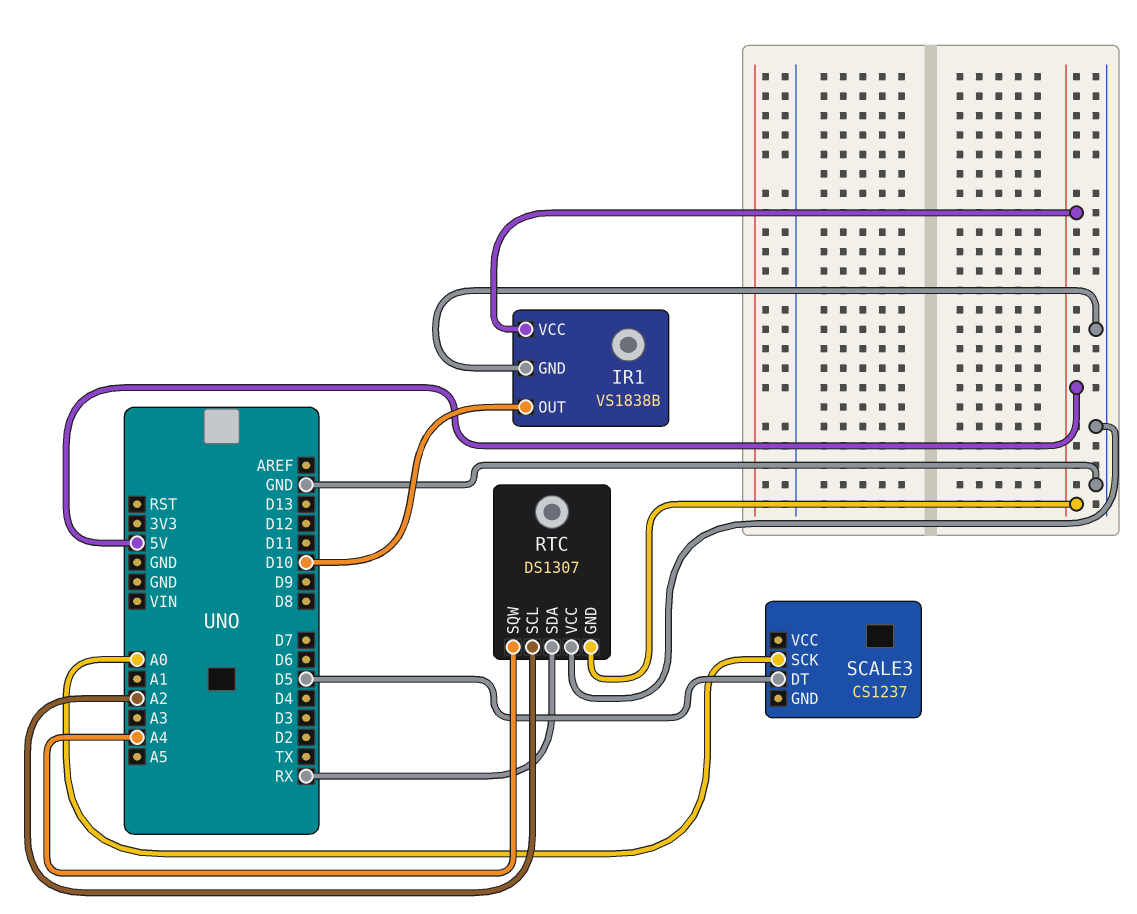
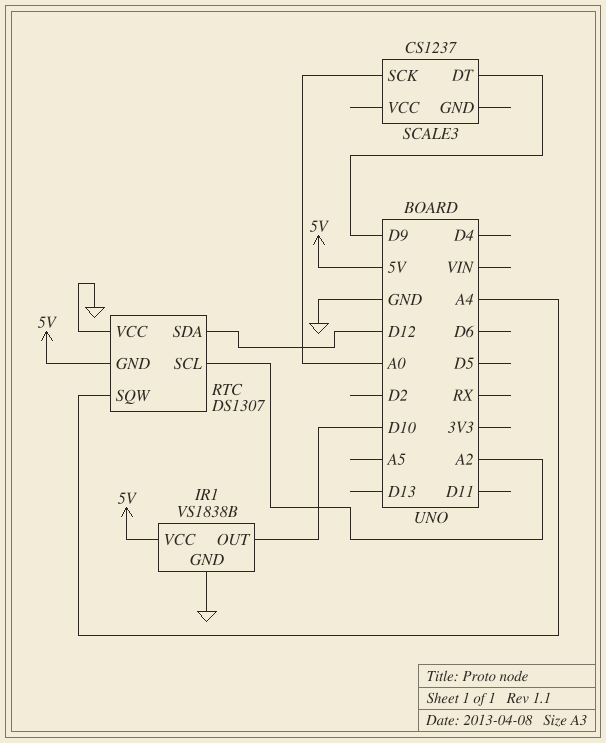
RTC pin SDA: RX -> D12
SCALE3 pin DT: D5 -> D9

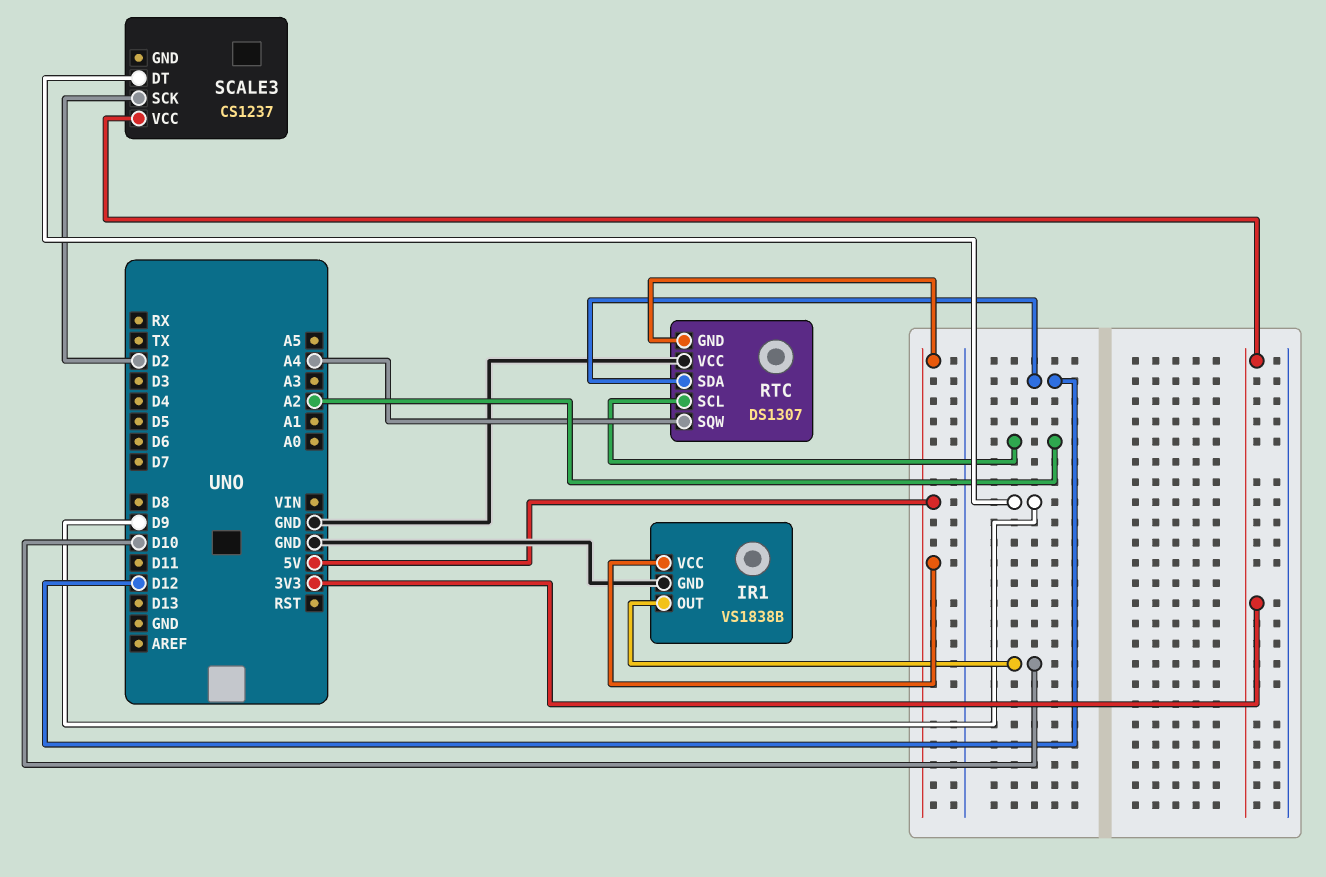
SCALE3 pin SCK: A0 -> D2
SCALE3 pin VCC: none -> 3V3

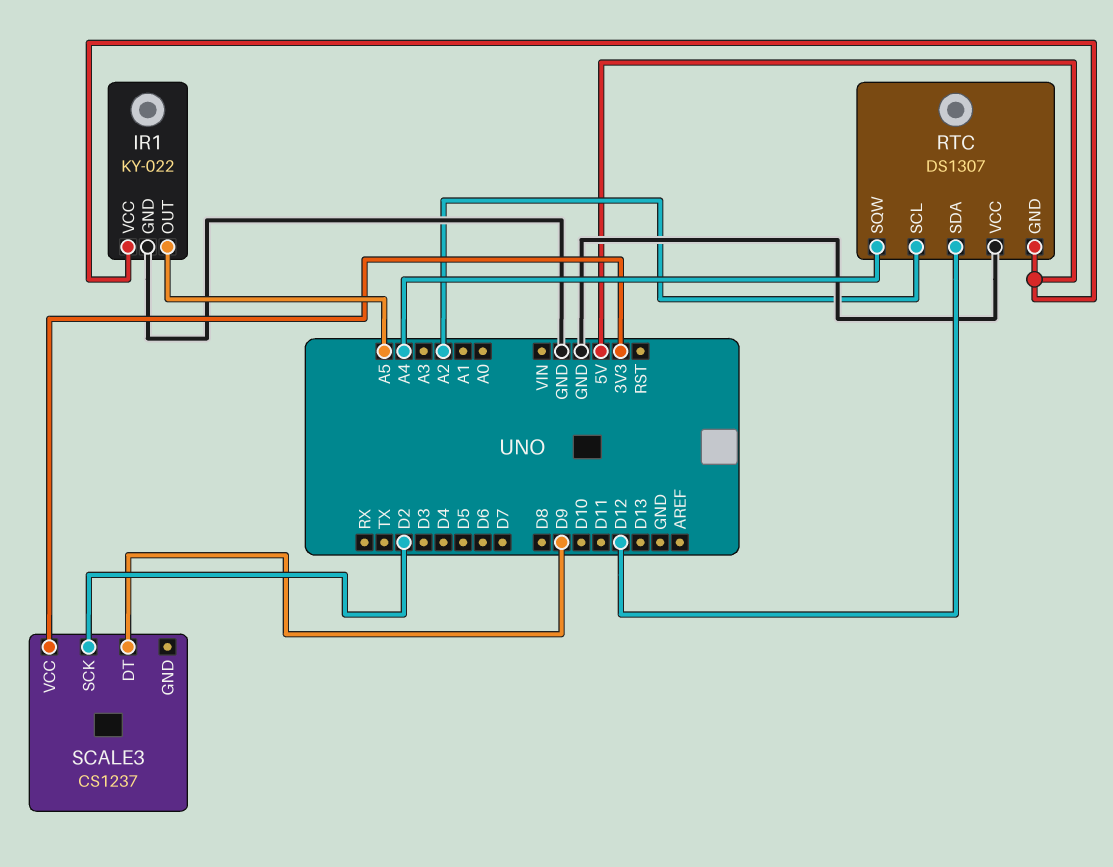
IR1: VS1838B -> KY-022
IR1 pin OUT: D10 -> A5

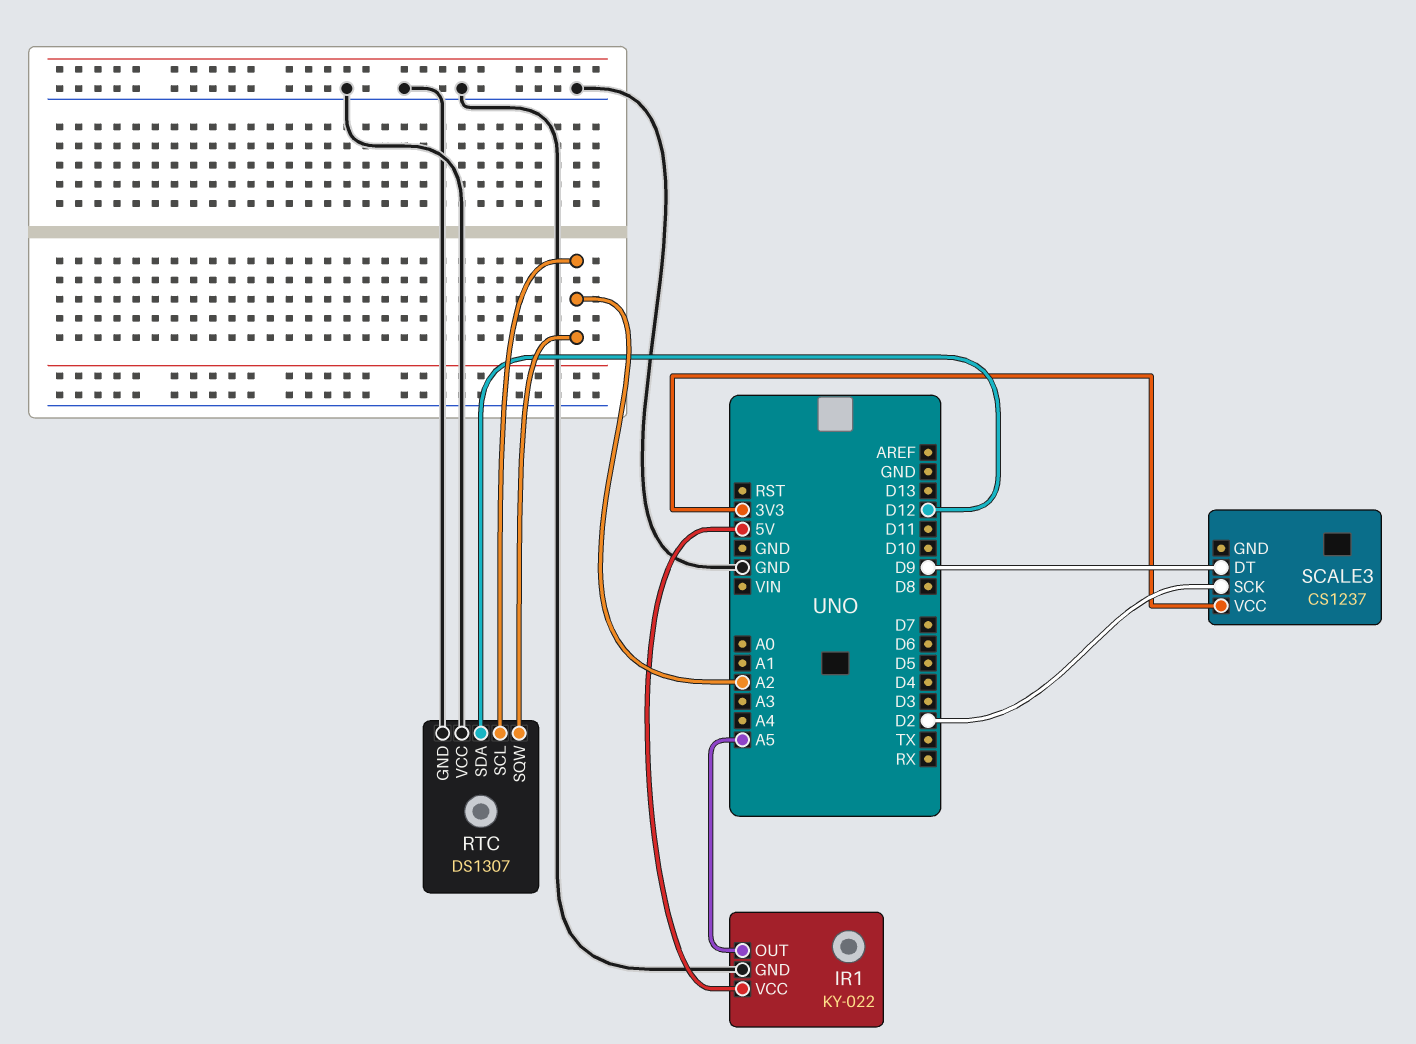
RTC pin GND: 5V -> GND
RTC pin SQW: A4 -> A2

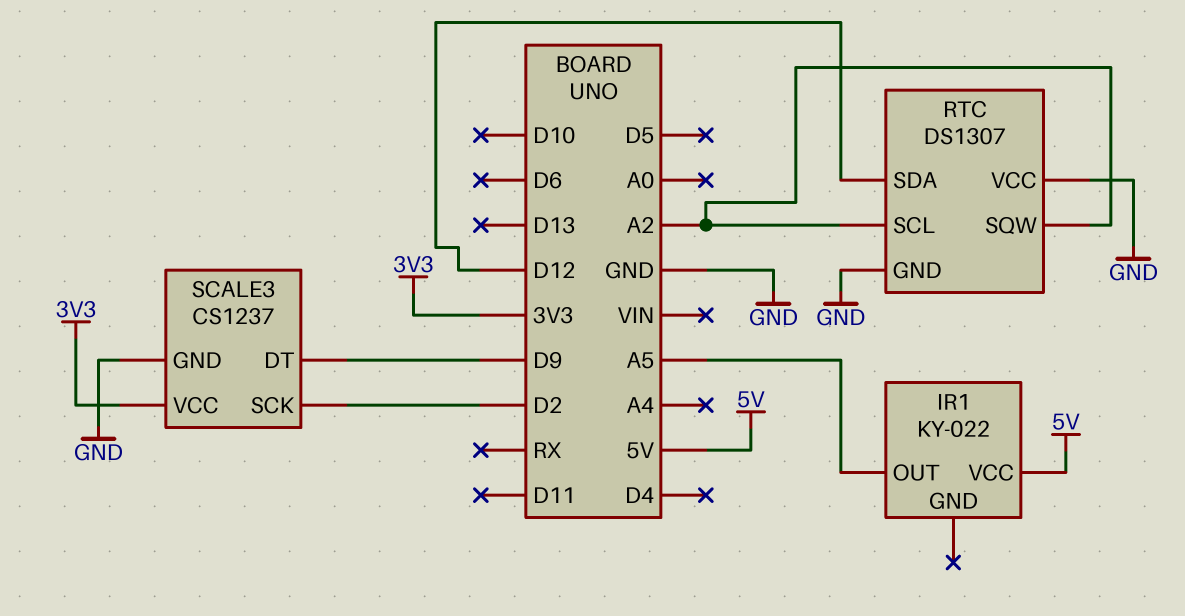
IR1 pin GND: GND -> none
SCALE3 pin GND: none -> GND

